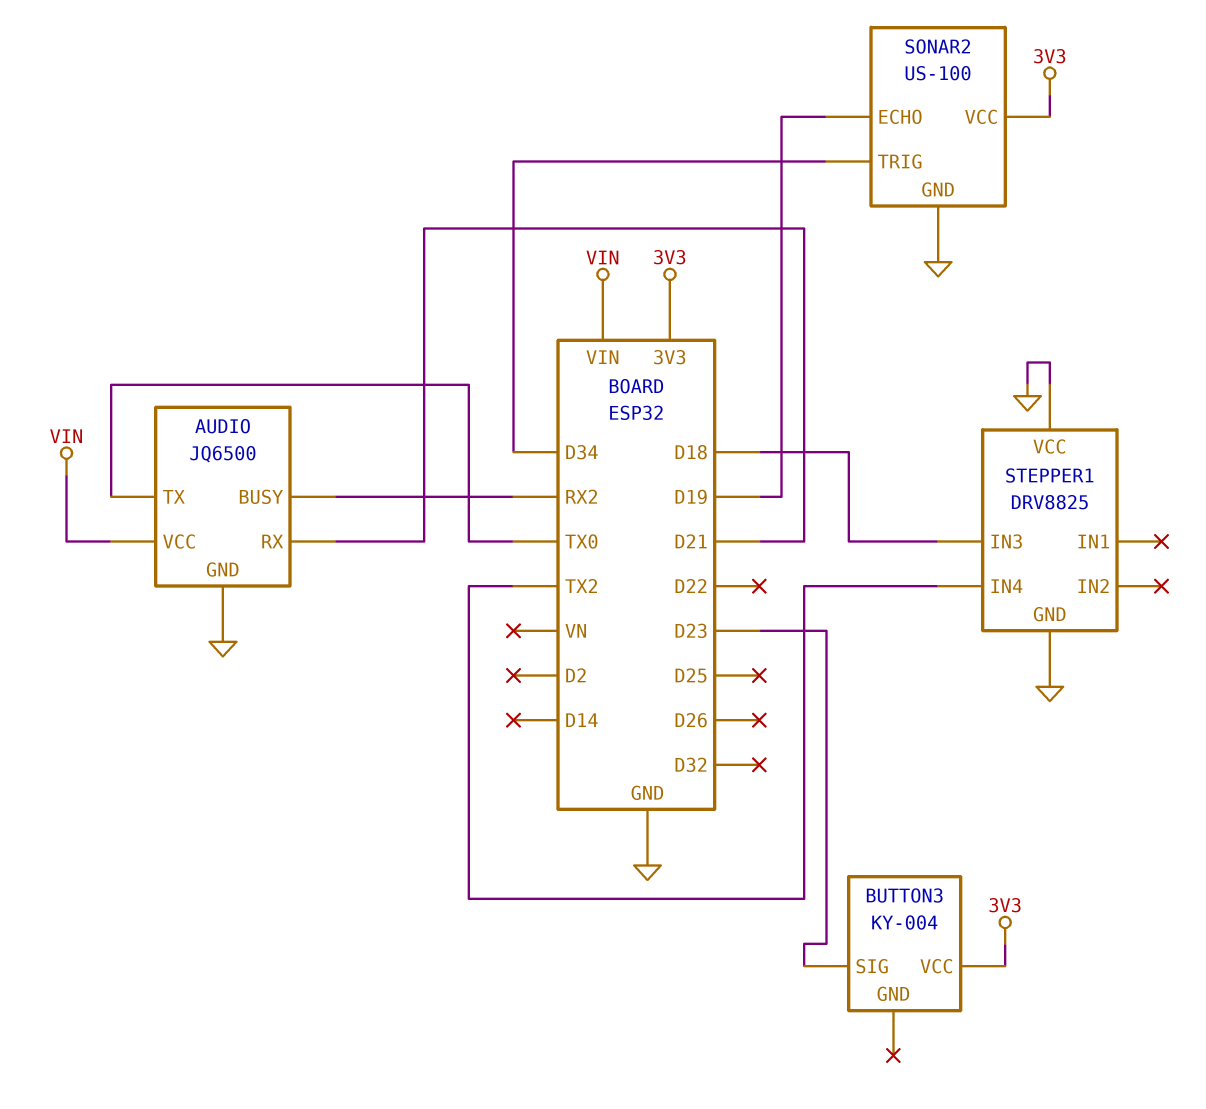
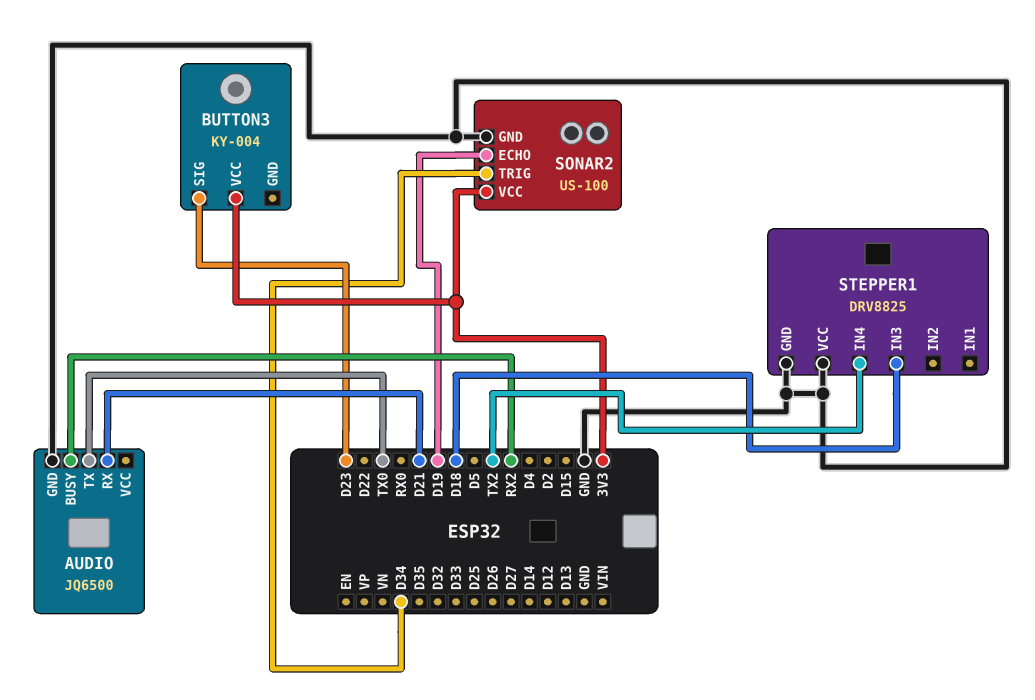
AUDIO pin VCC: VIN -> none

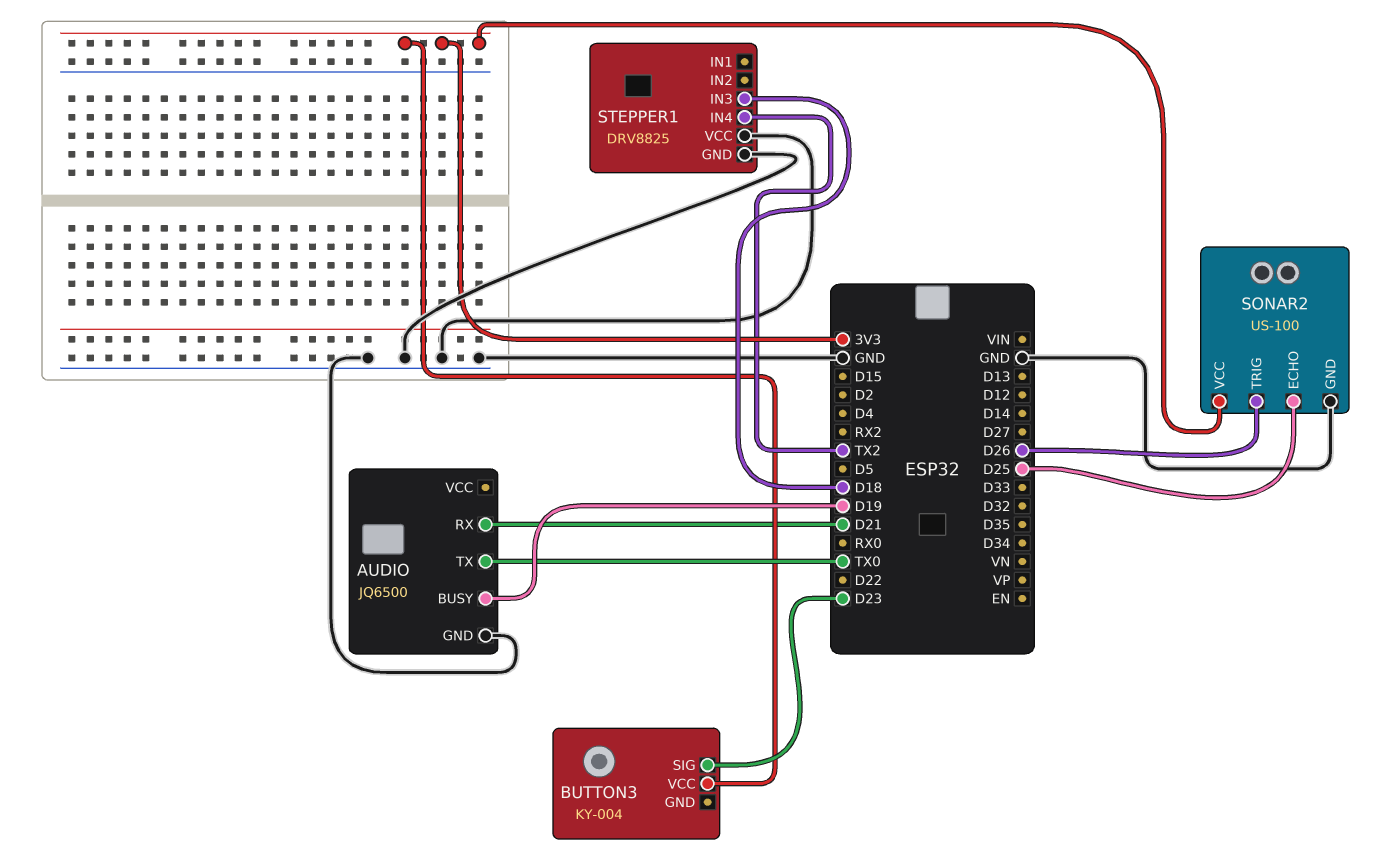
AUDIO pin BUSY: RX2 -> D19
SONAR2 pin ECHO: D19 -> D25
SONAR2 pin TRIG: D34 -> D26

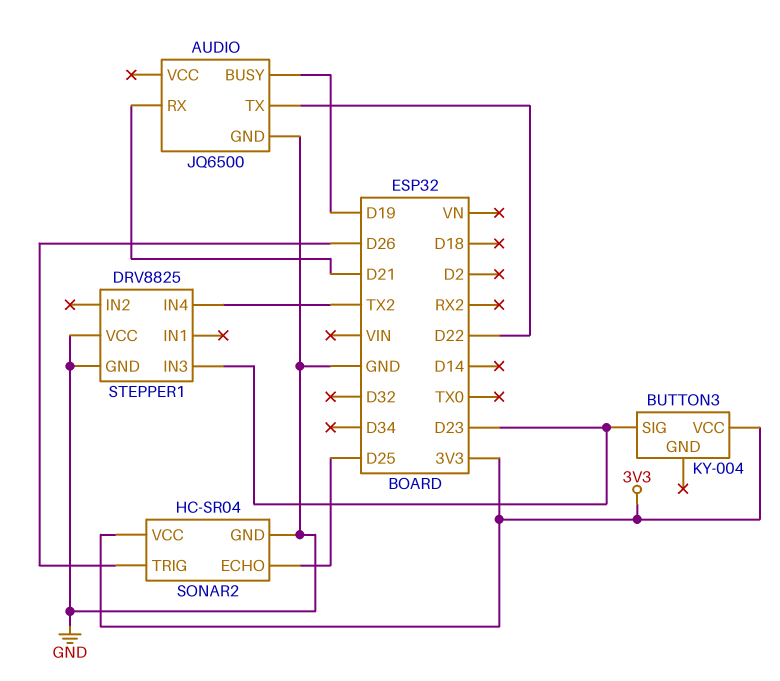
AUDIO pin TX: TX0 -> D22
SONAR2: US-100 -> HC-SR04
STEPPER1 pin IN3: D18 -> D23

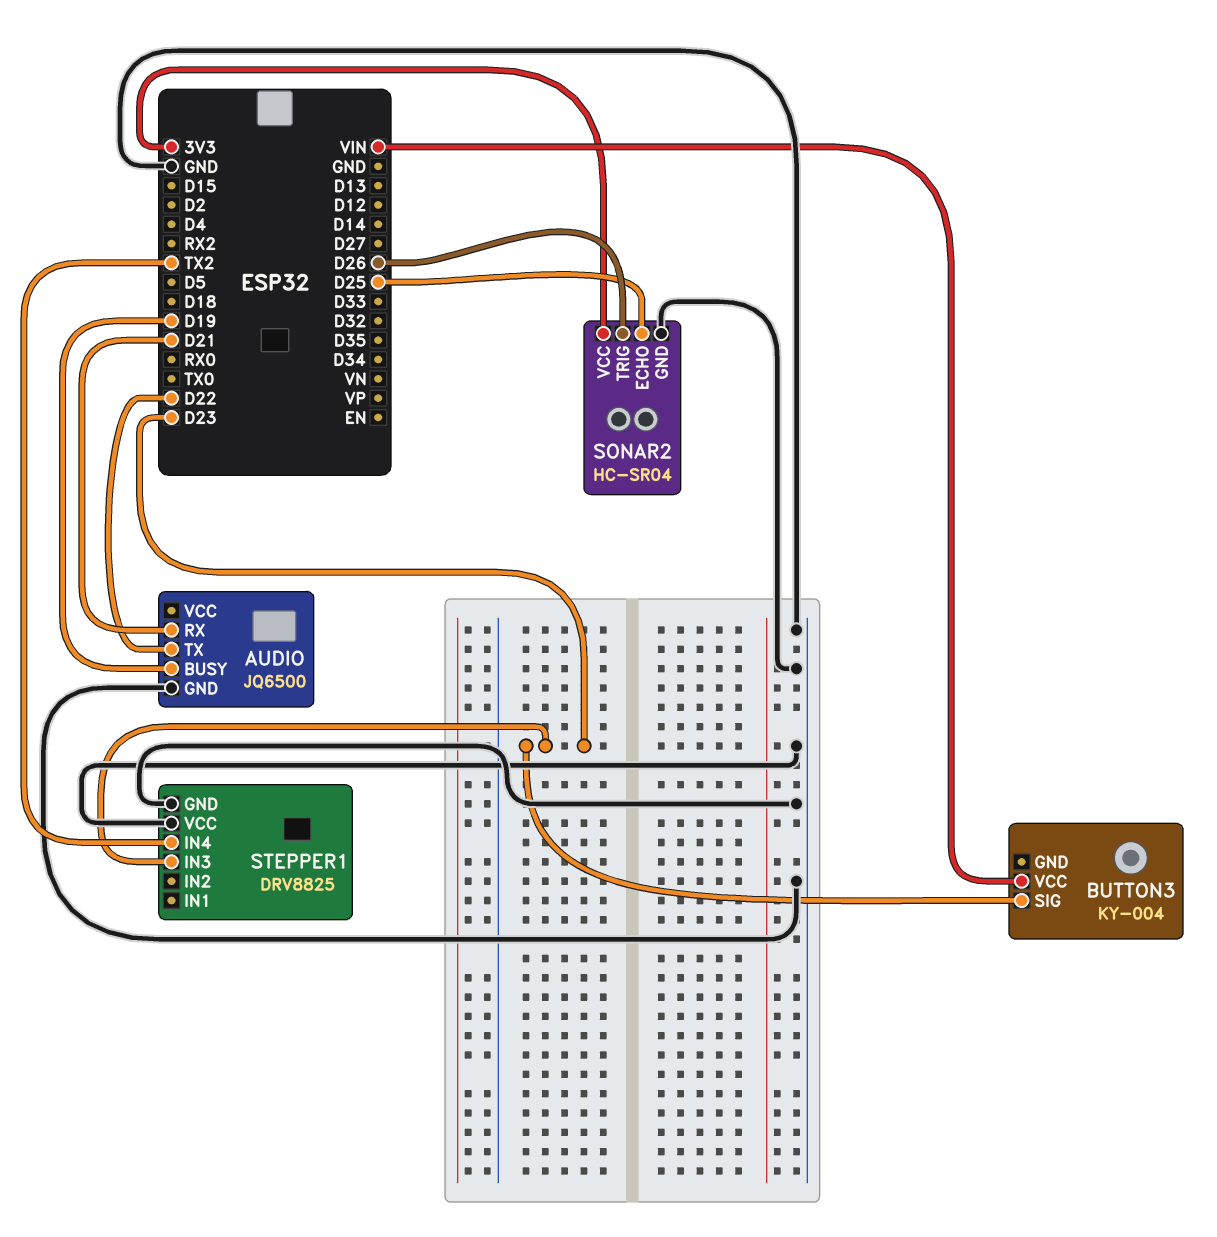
BUTTON3 pin VCC: 3V3 -> VIN

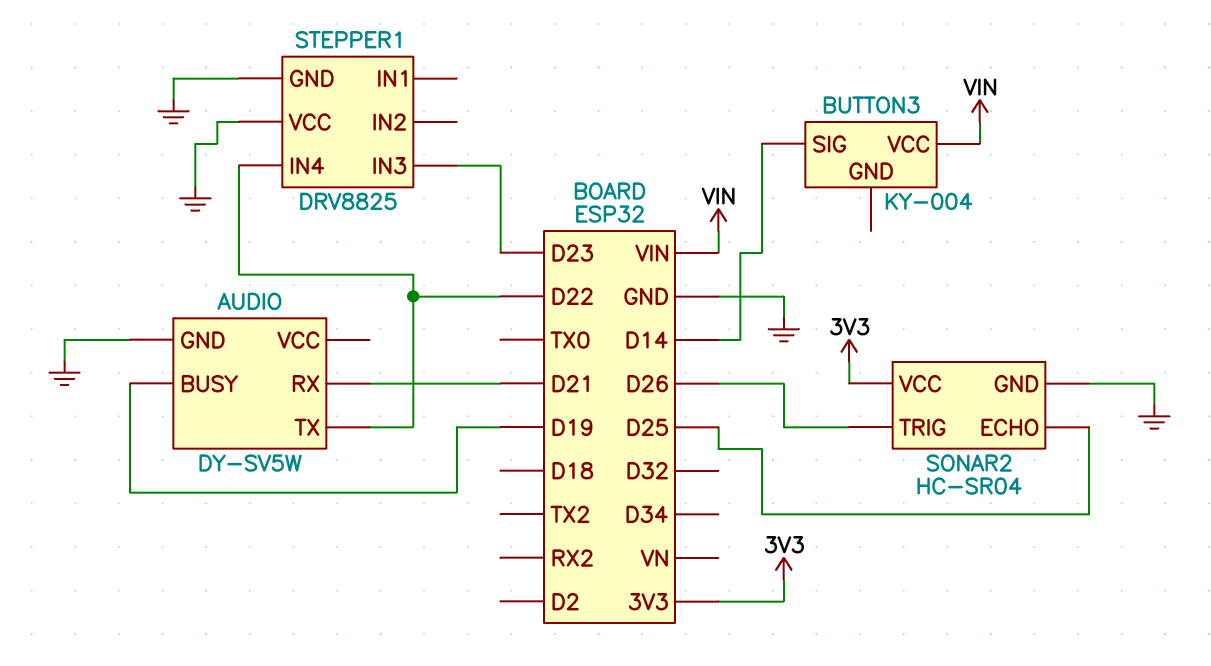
AUDIO: JQ6500 -> DY-SV5W
BUTTON3 pin SIG: D23 -> D14
STEPPER1 pin IN4: TX2 -> D22

